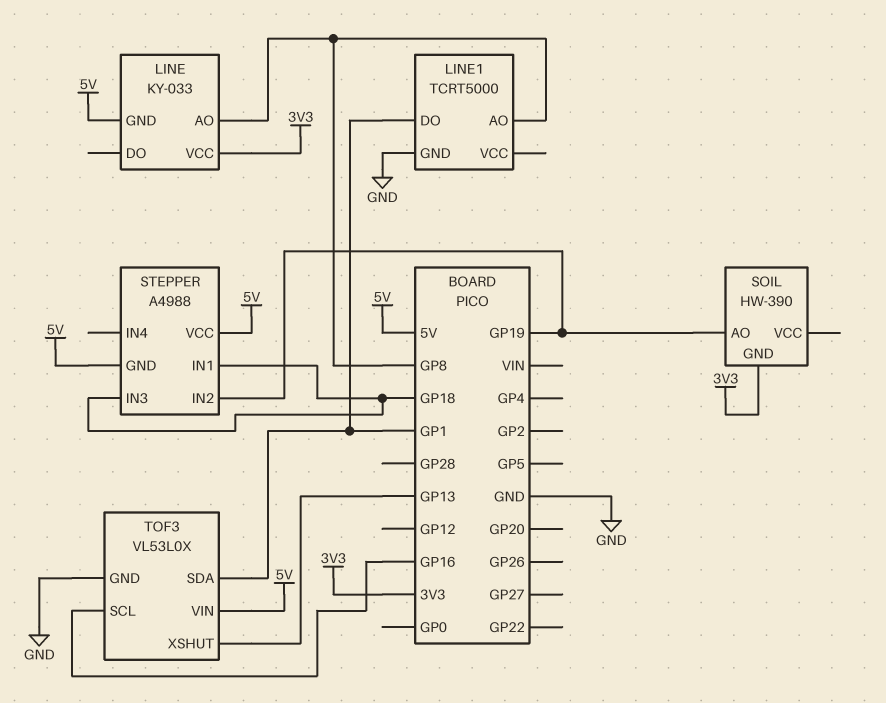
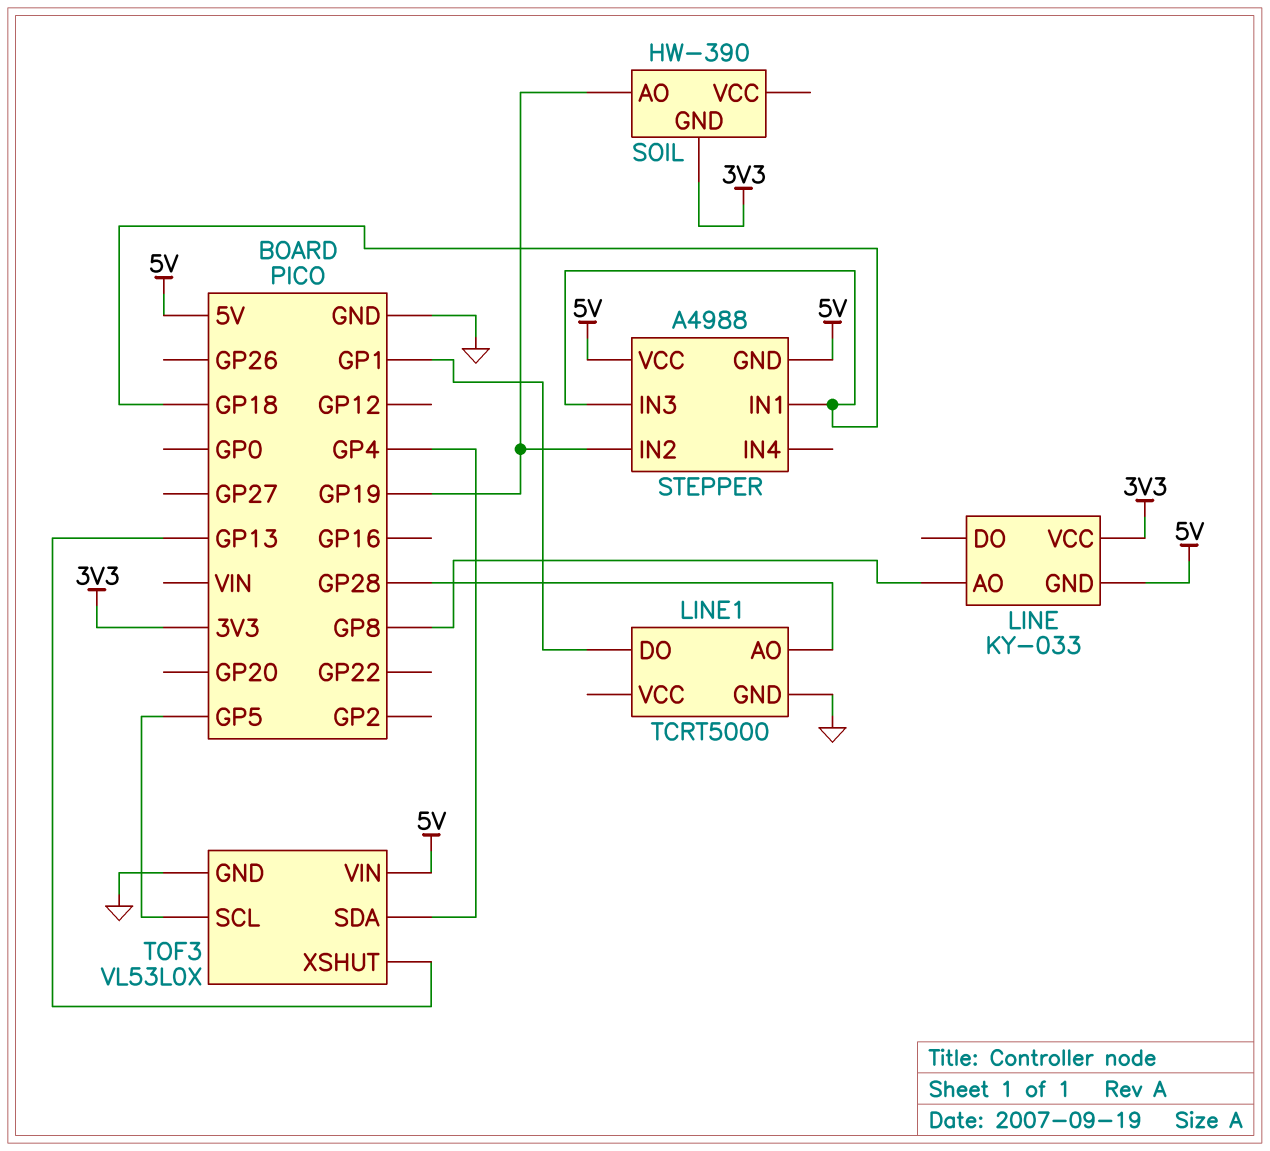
LINE1 pin AO: GP8 -> GP28
TOF3 pin SCL: GP16 -> GP5
TOF3 pin SDA: GP1 -> GP4

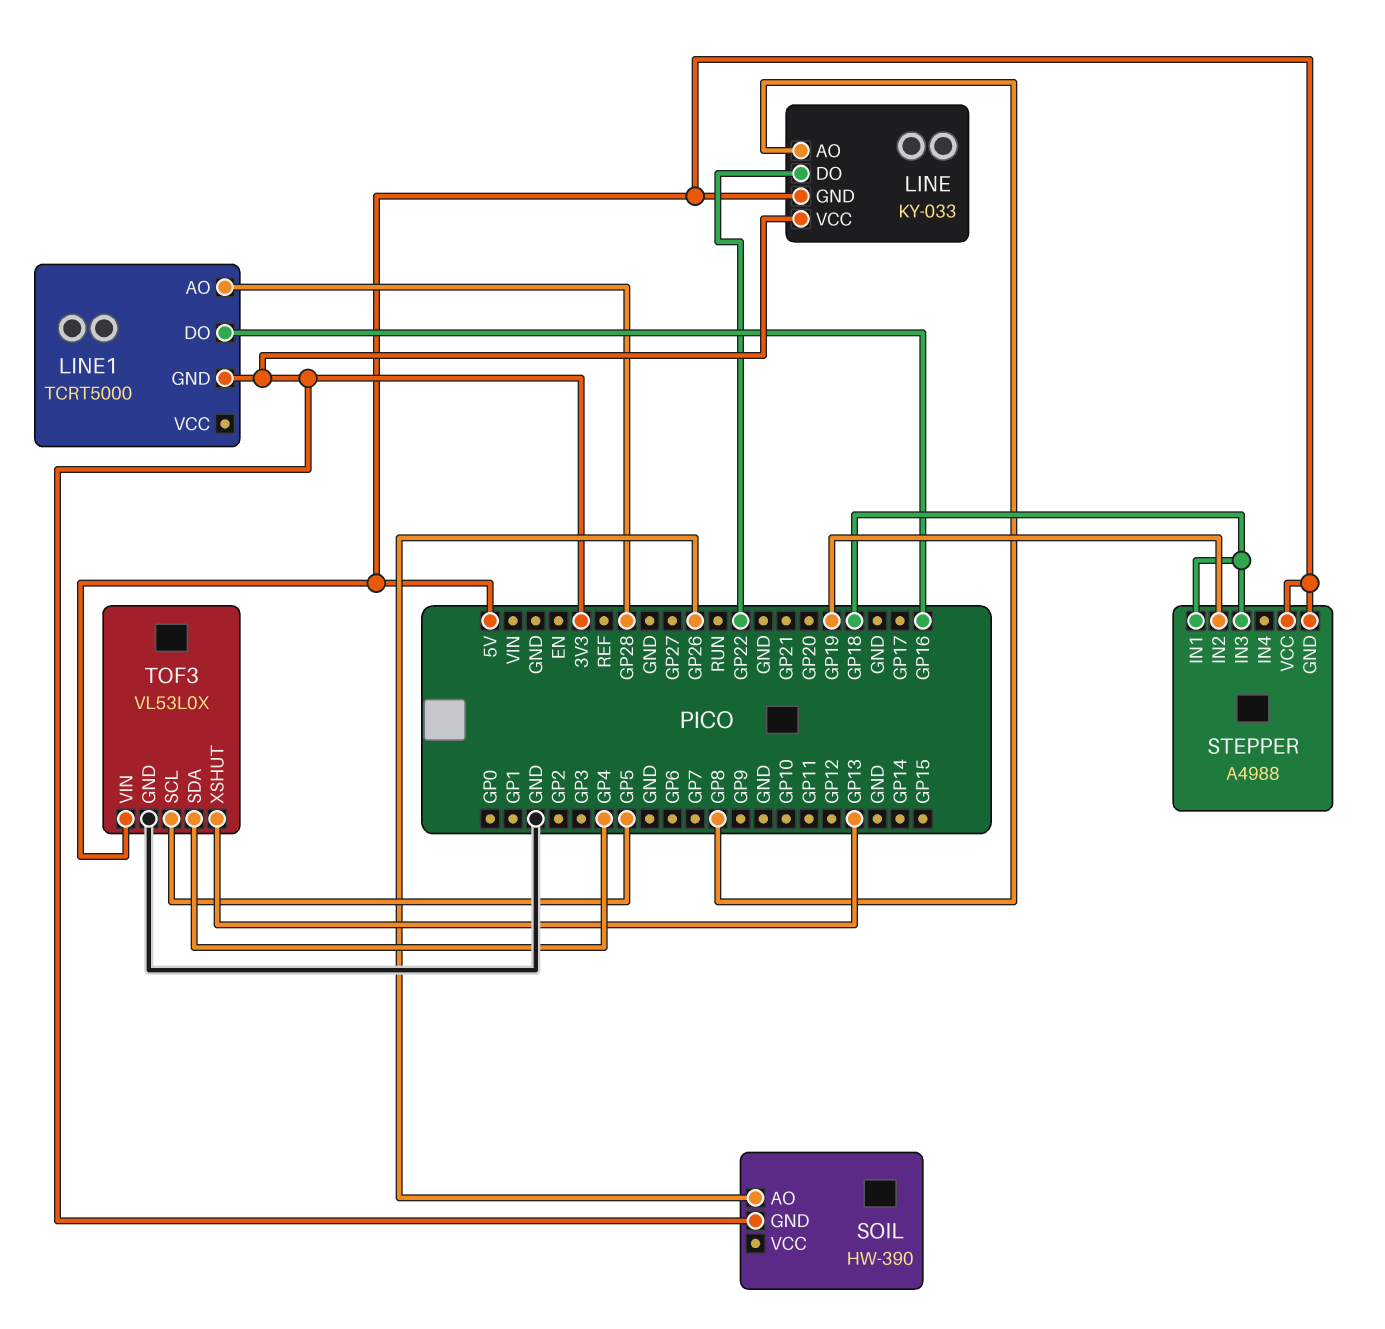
LINE pin DO: none -> GP22
LINE1 pin DO: GP1 -> GP16
LINE1 pin GND: GND -> 3V3
SOIL pin AO: GP19 -> GP26

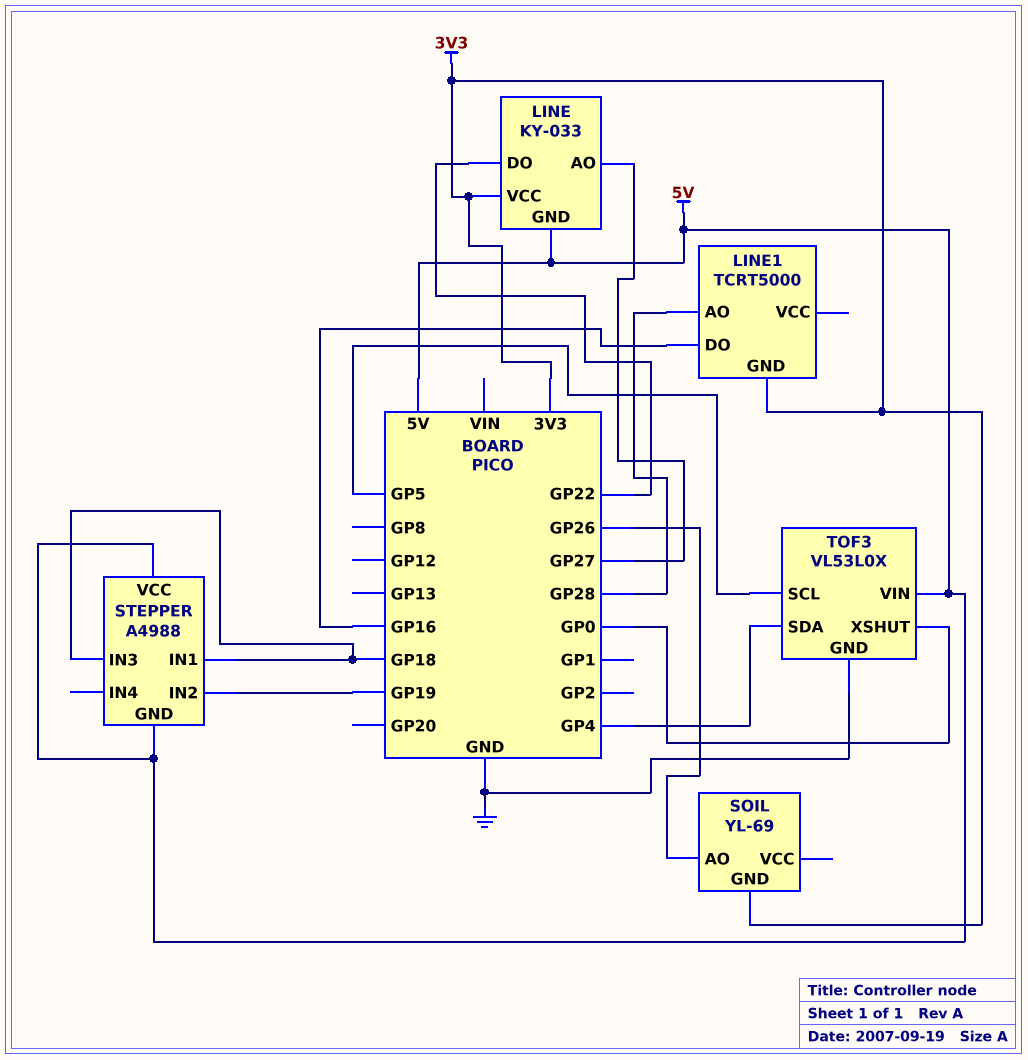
LINE pin AO: GP8 -> GP27
SOIL: HW-390 -> YL-69
TOF3 pin XSHUT: GP13 -> GP0

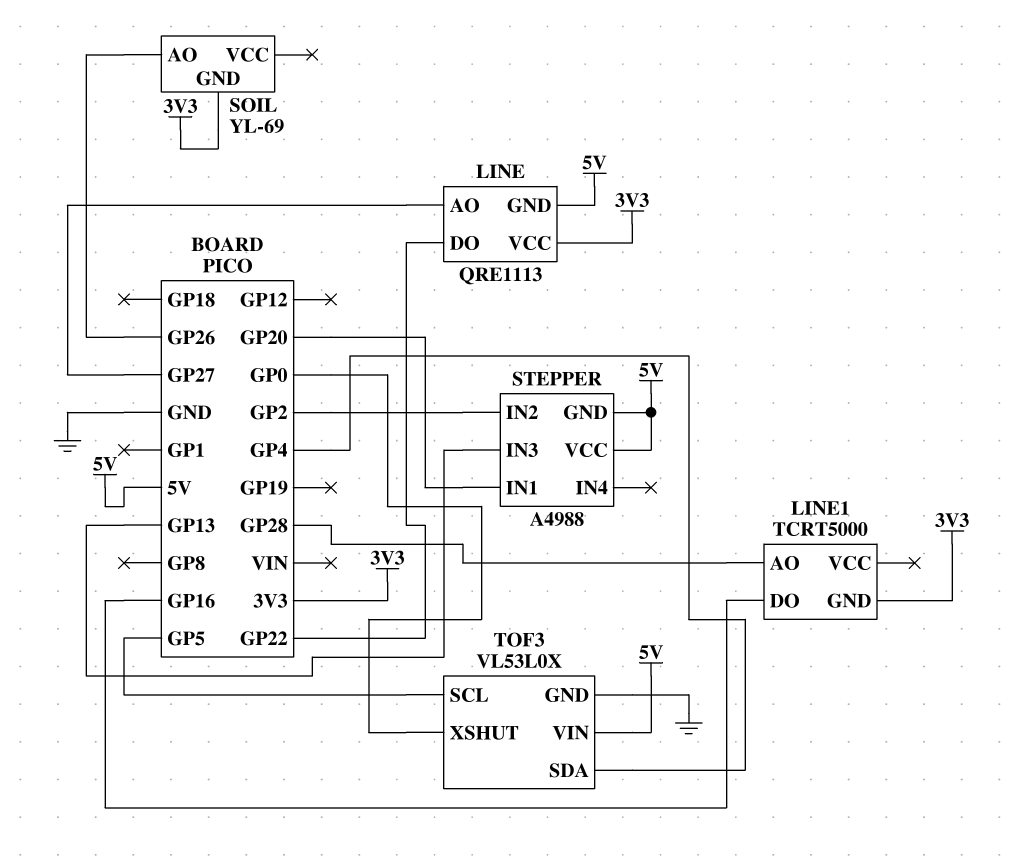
LINE: KY-033 -> QRE1113
STEPPER pin IN1: GP18 -> GP20
STEPPER pin IN2: GP19 -> GP2
STEPPER pin IN3: GP18 -> GP13

